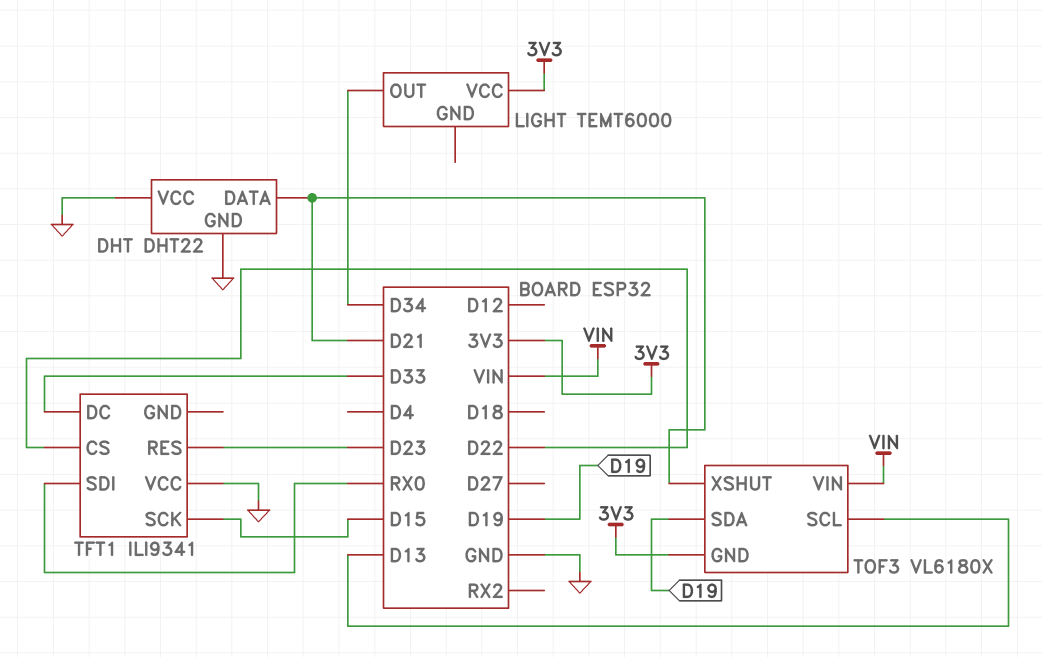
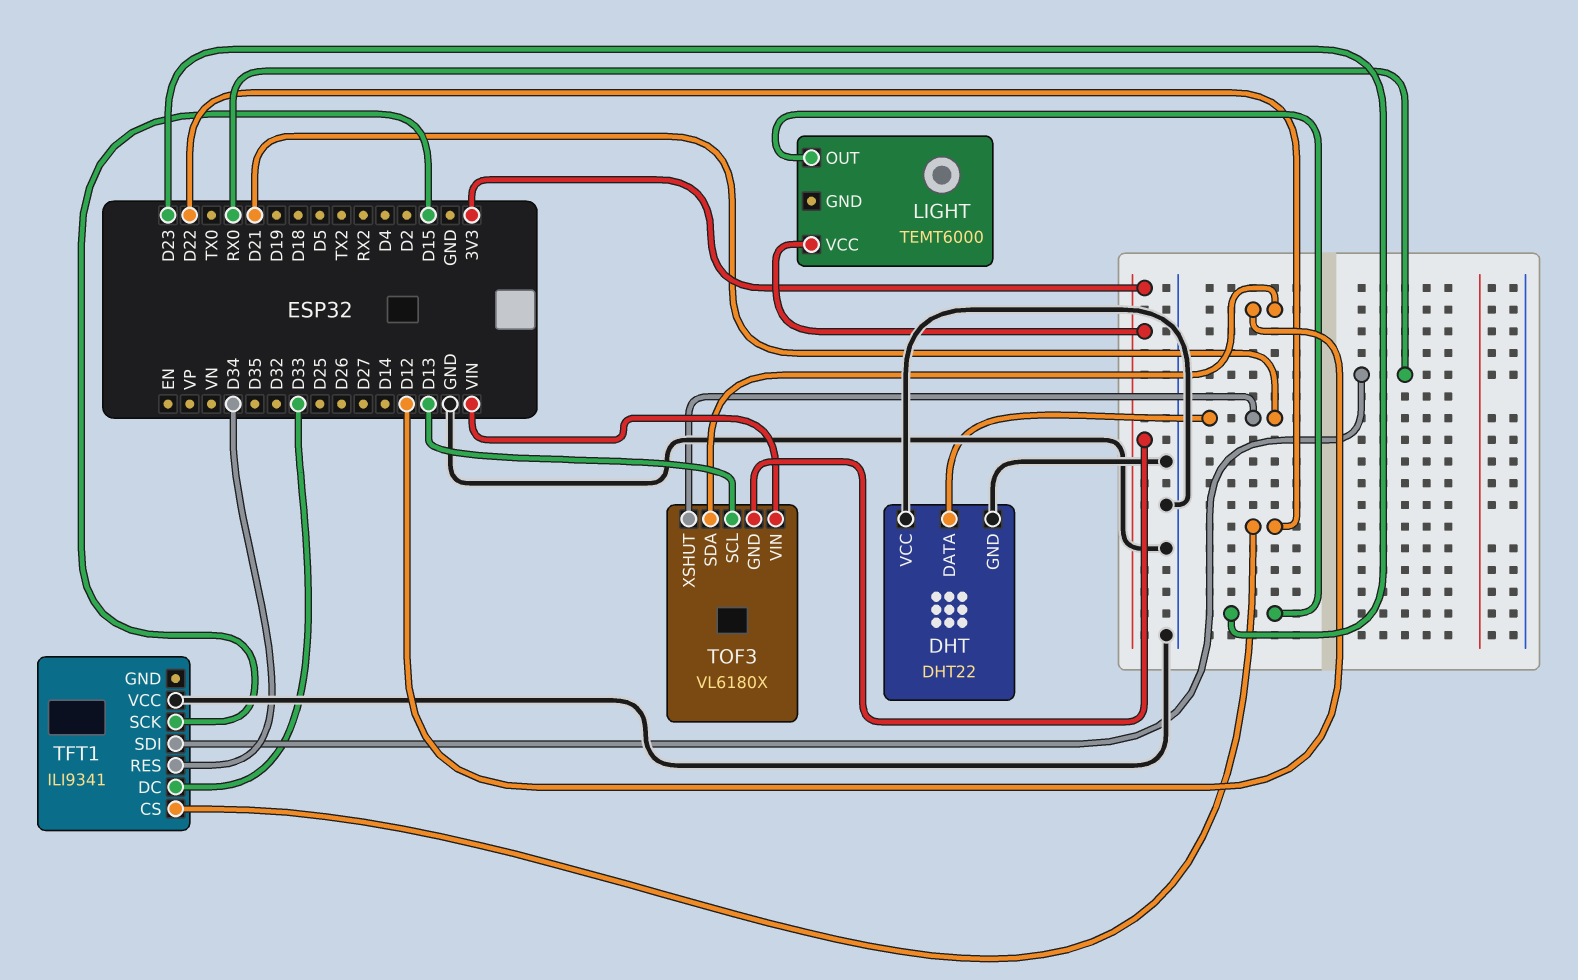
LIGHT pin OUT: D34 -> D23
TFT1 pin RES: D23 -> D34
TOF3 pin SDA: D19 -> D12

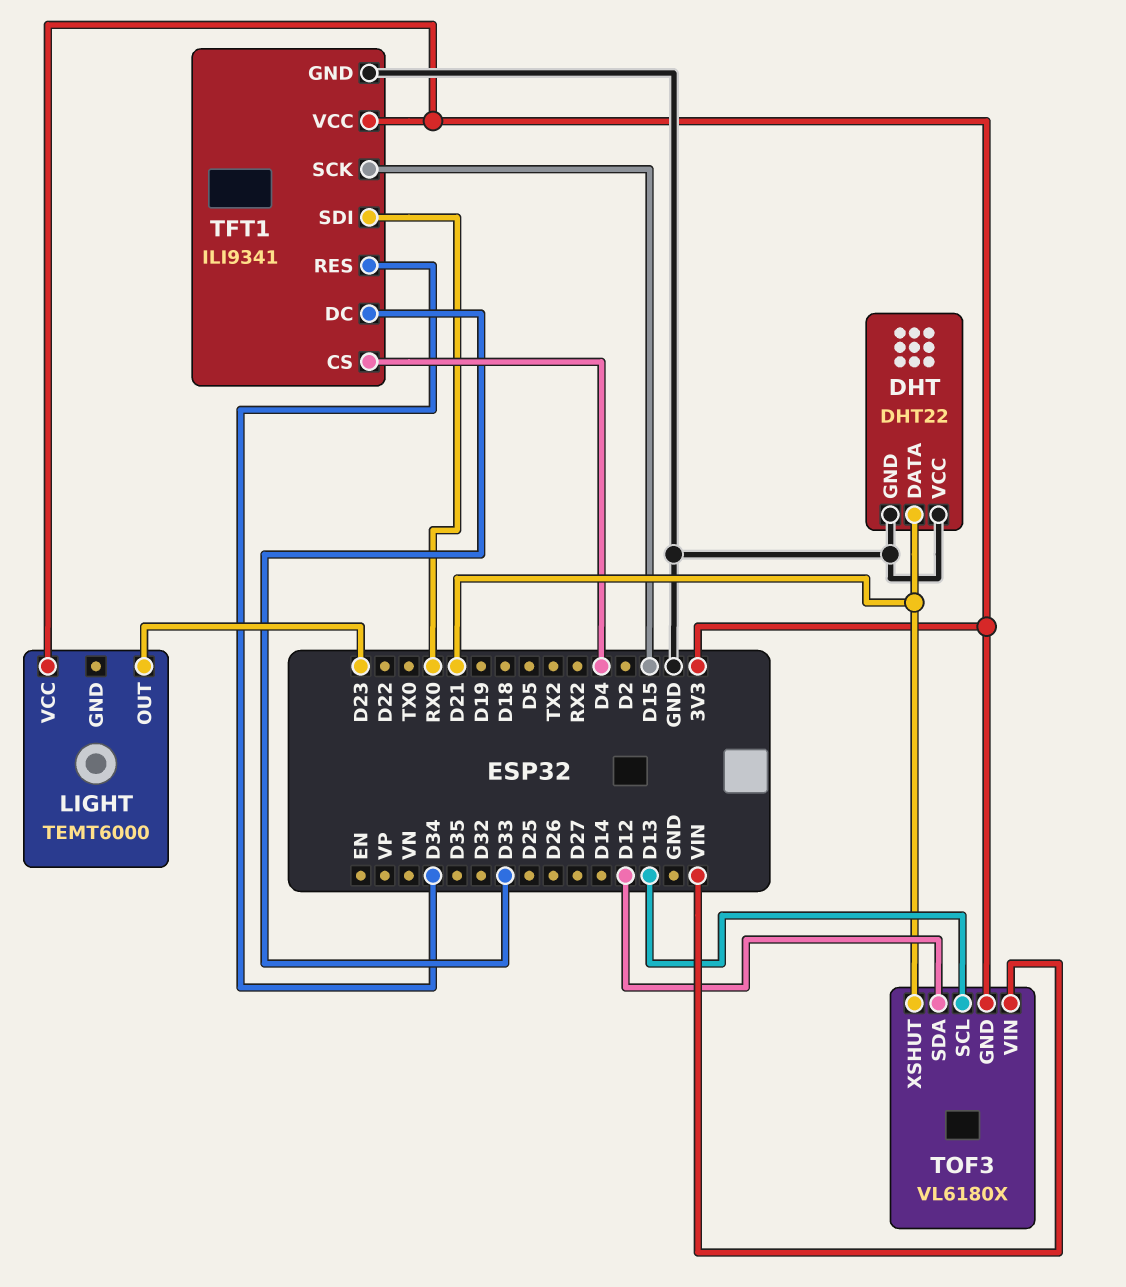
TFT1 pin CS: D22 -> D4
TFT1 pin GND: none -> GND
TFT1 pin VCC: GND -> 3V3

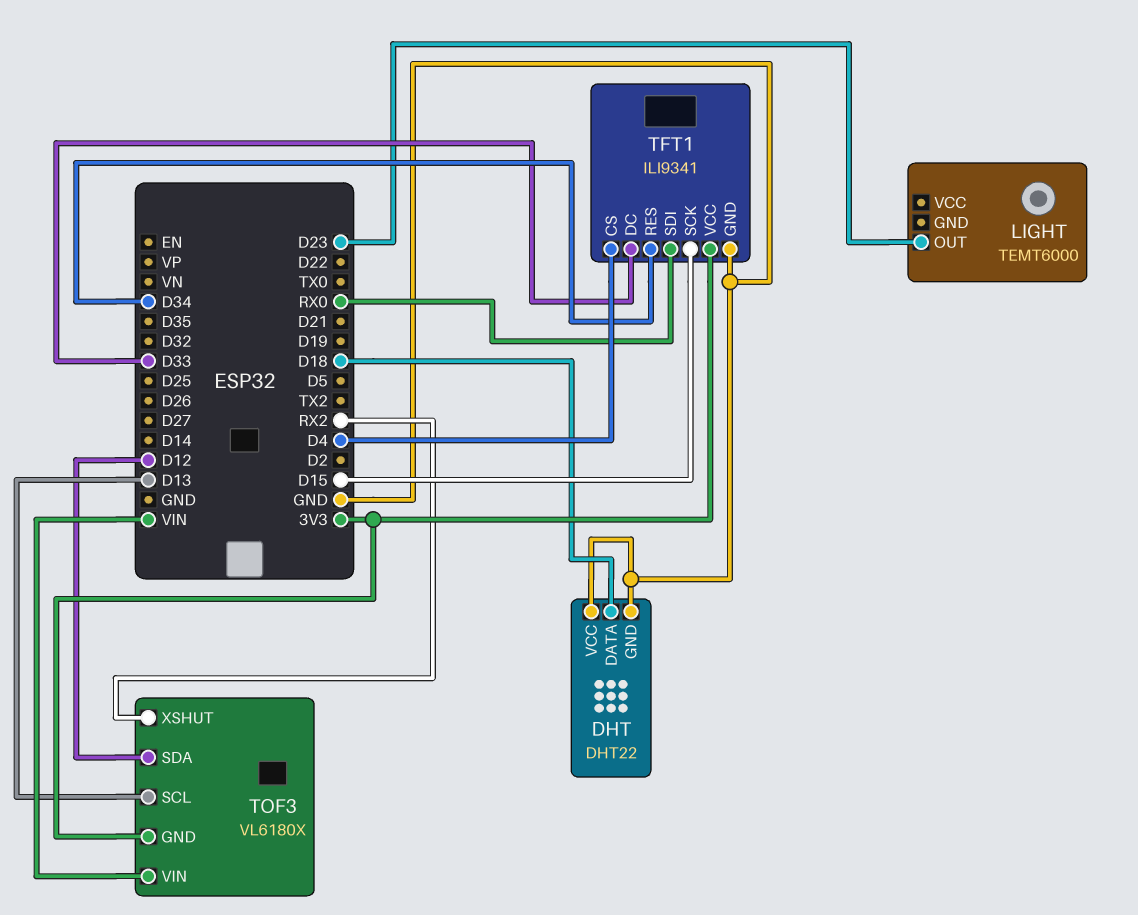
DHT pin DATA: D21 -> D18
LIGHT pin VCC: 3V3 -> none
TOF3 pin XSHUT: D21 -> RX2

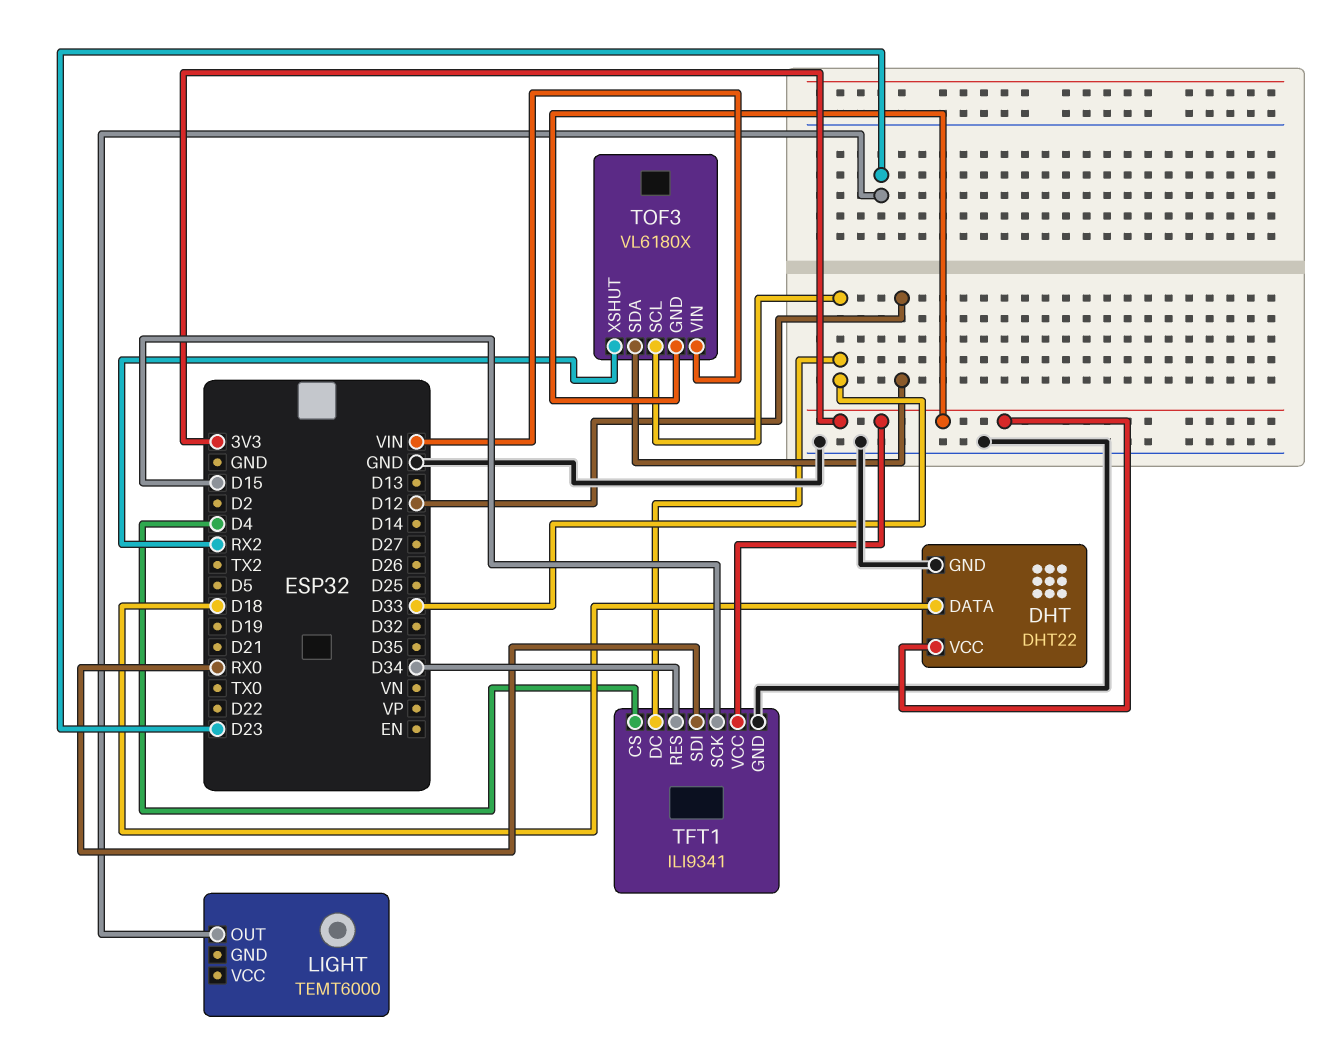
DHT pin VCC: GND -> 3V3
TOF3 pin SCL: D13 -> D33

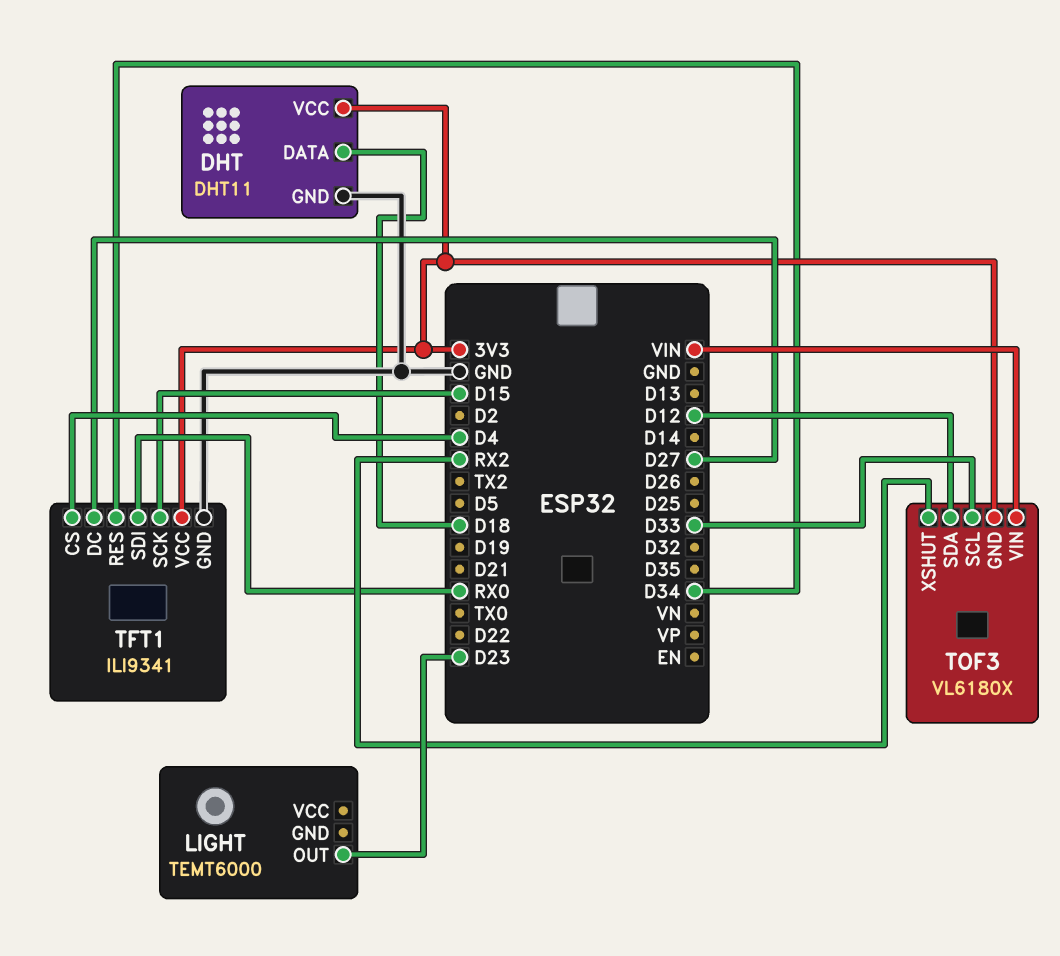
DHT: DHT22 -> DHT11
TFT1 pin DC: D33 -> D27

